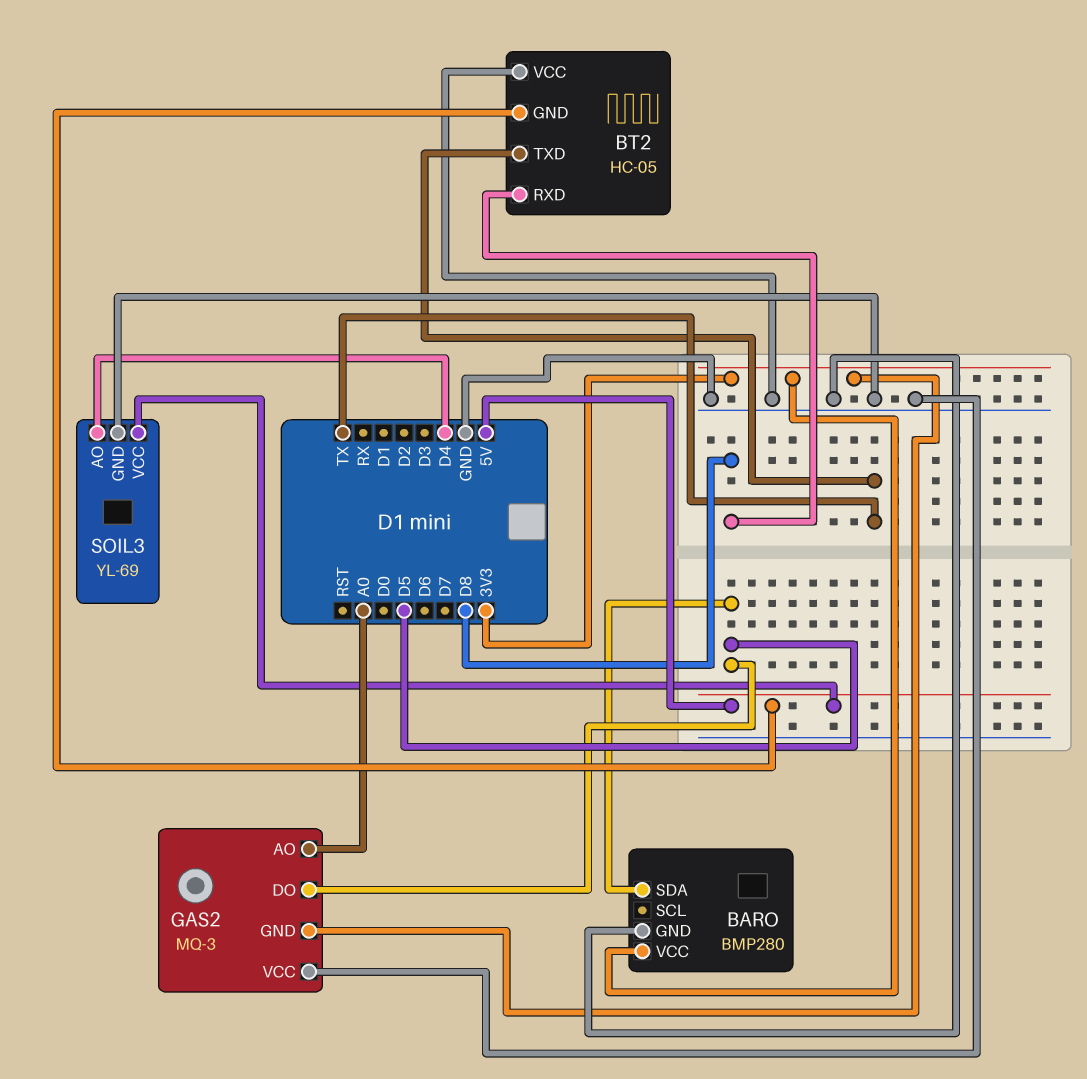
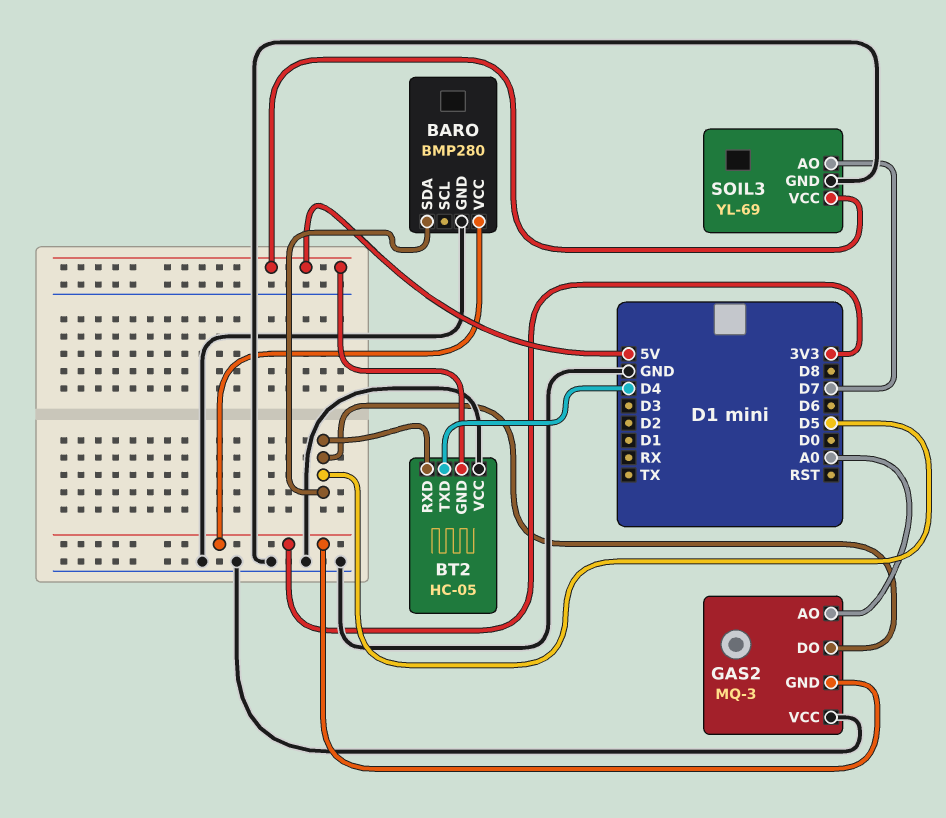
BT2 pin RXD: D8 -> D5
BT2 pin TXD: TX -> D4
SOIL3 pin AO: D4 -> D7

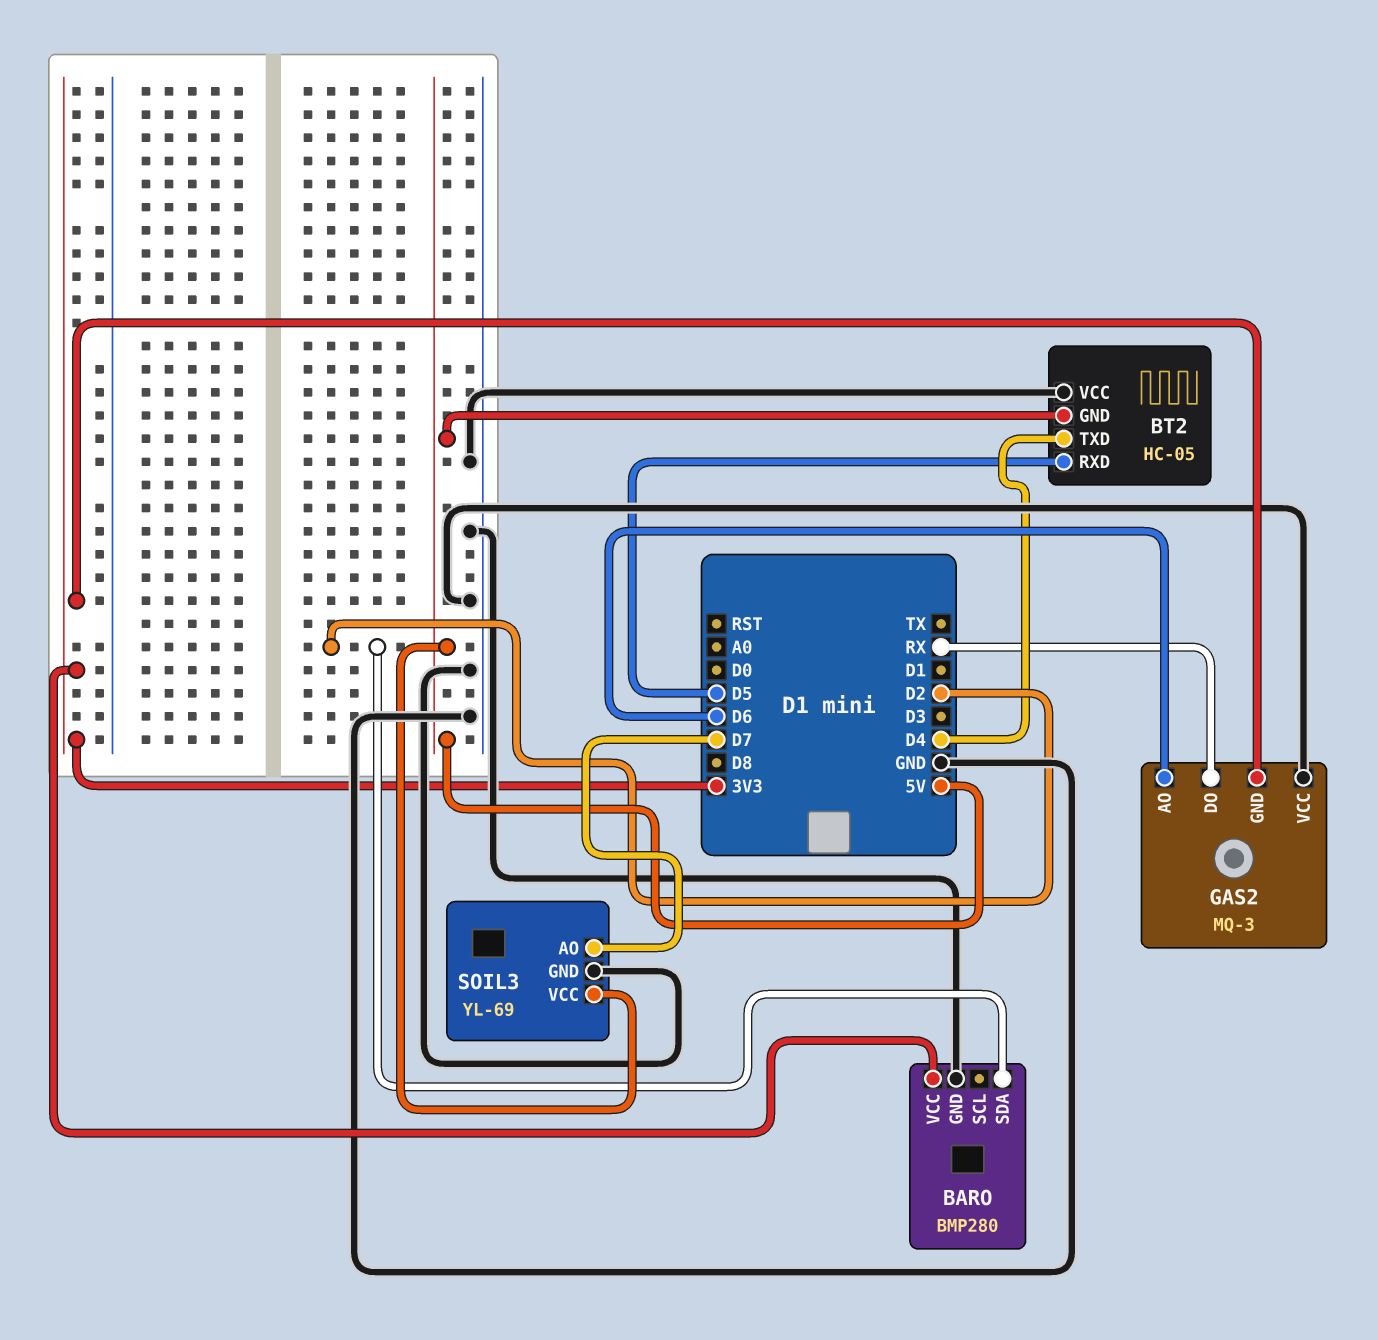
BARO pin SDA: D5 -> D2
GAS2 pin AO: A0 -> D6
GAS2 pin DO: D5 -> RX

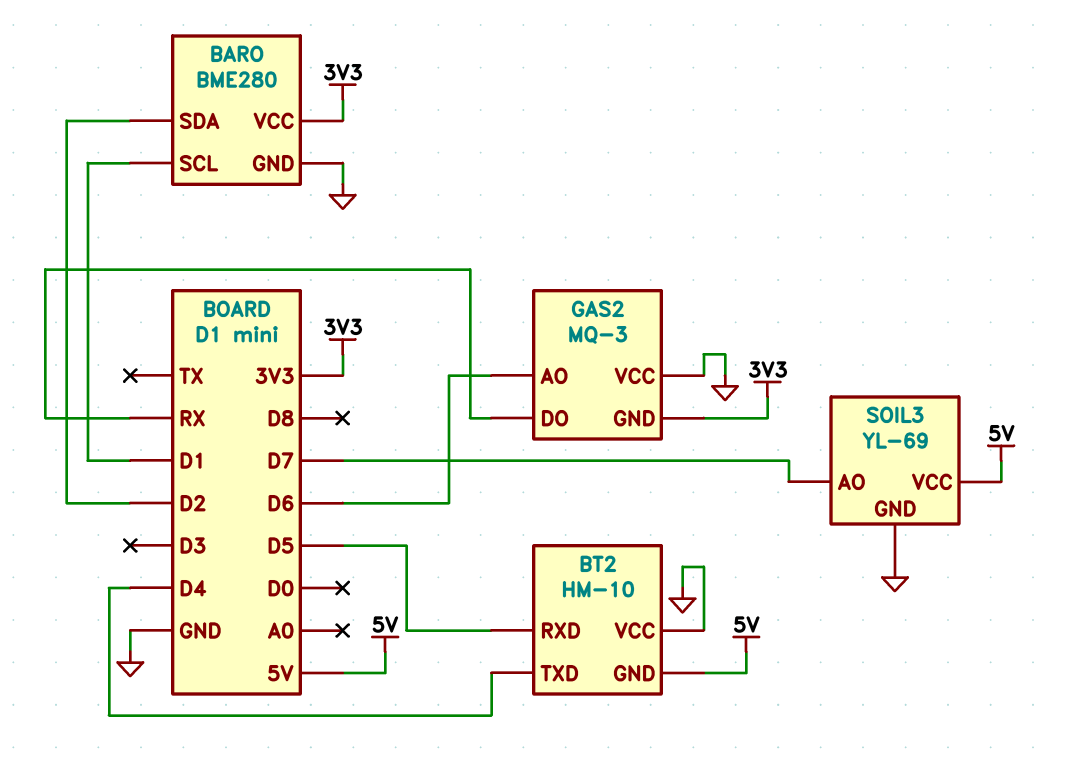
BARO: BMP280 -> BME280
BARO pin SCL: none -> D1
BT2: HC-05 -> HM-10

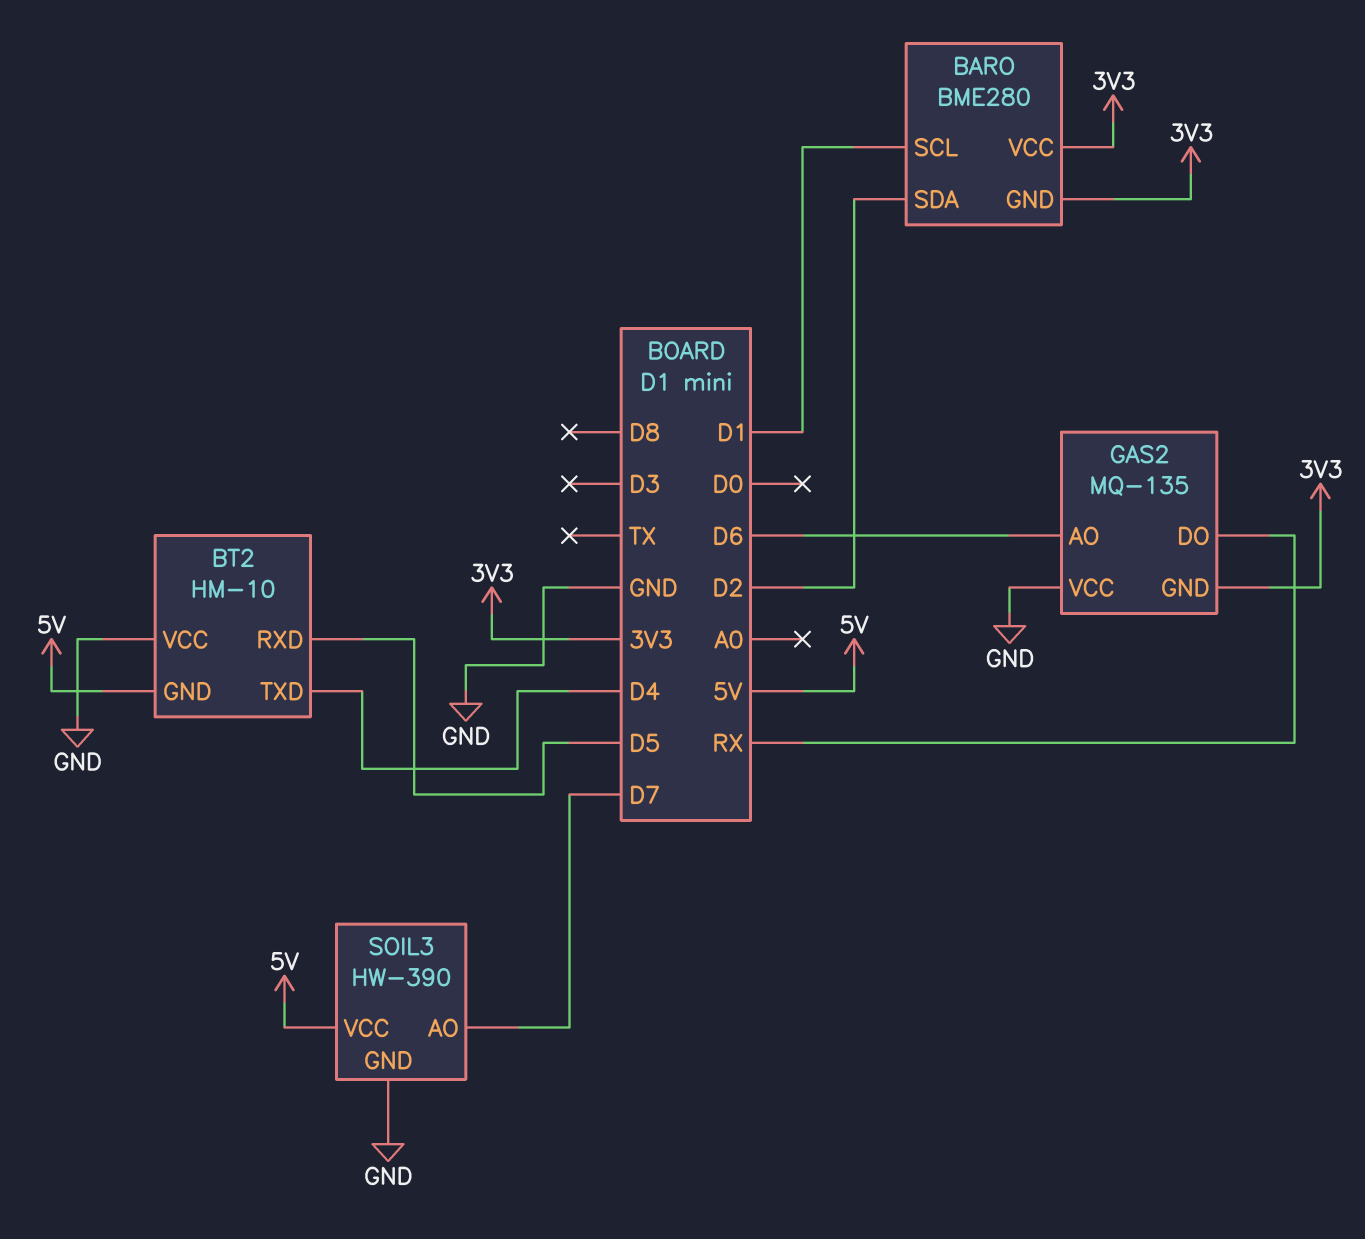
BARO pin GND: GND -> 3V3
GAS2: MQ-3 -> MQ-135
SOIL3: YL-69 -> HW-390

